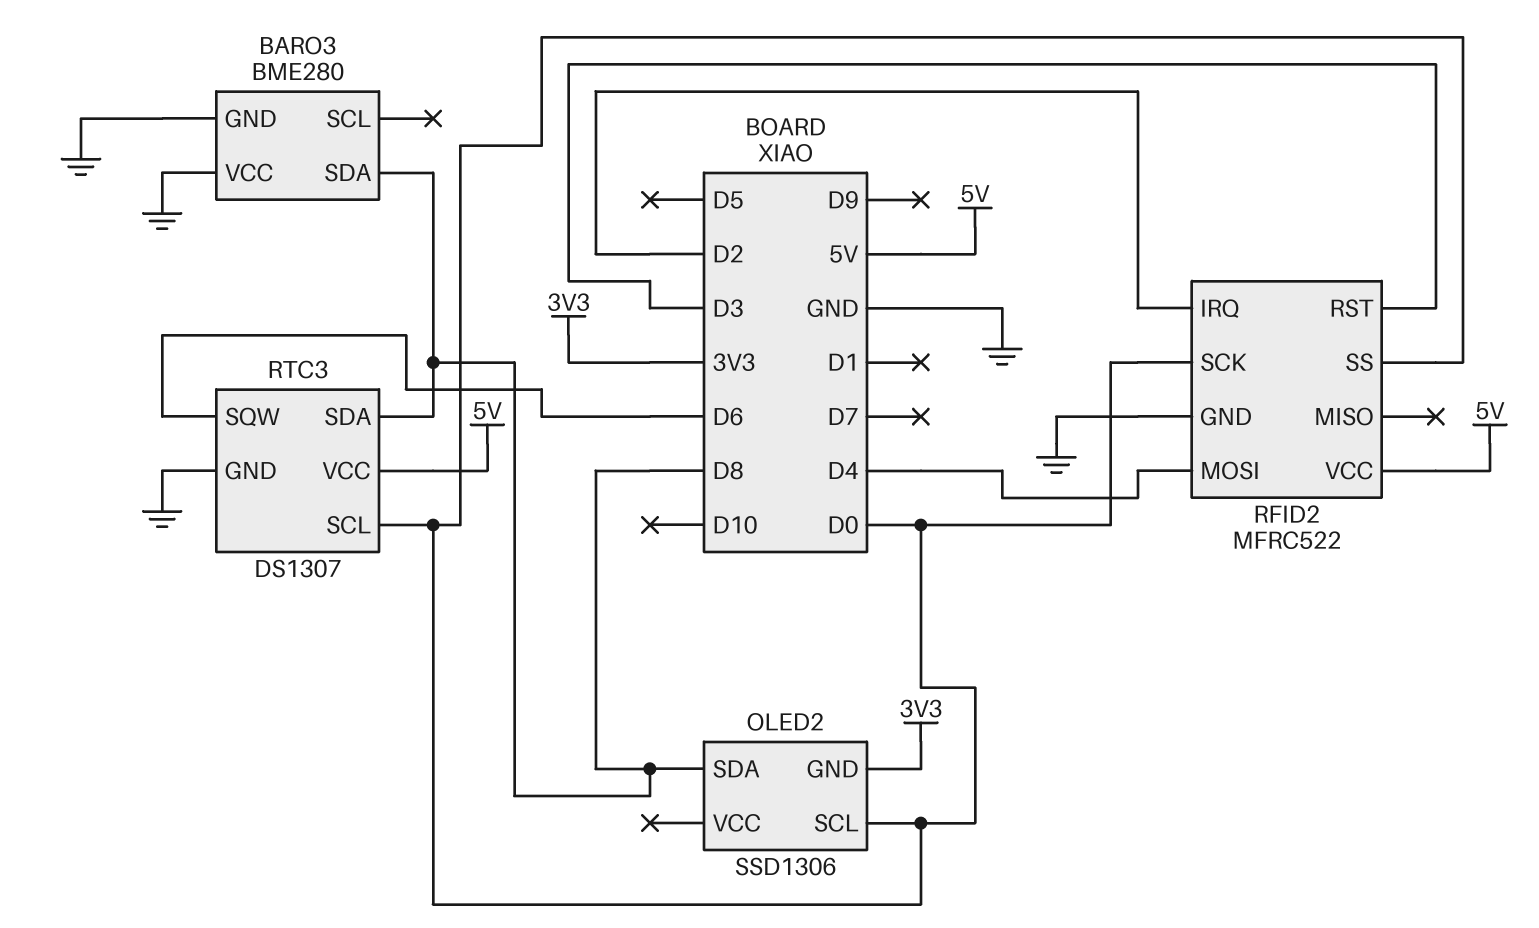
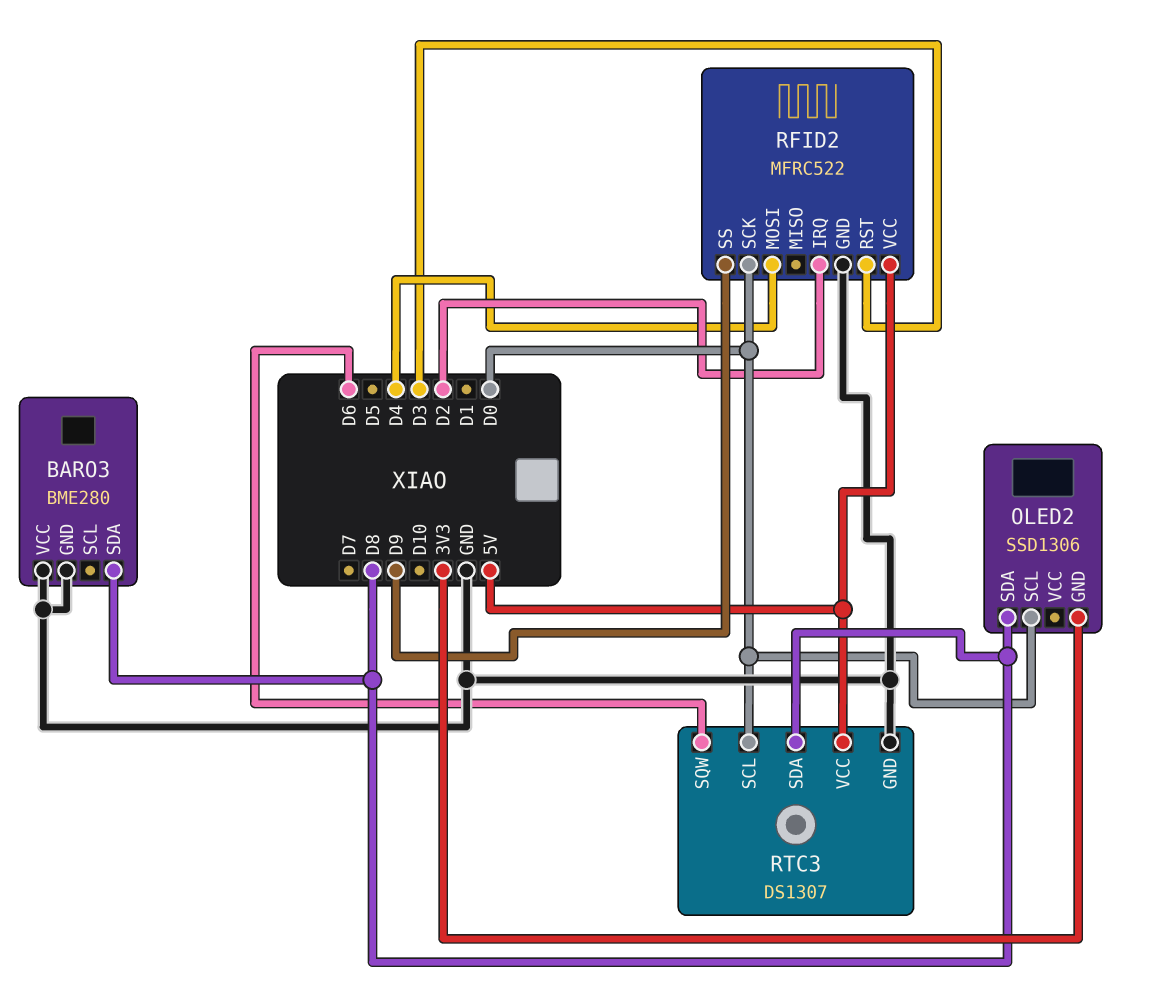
RFID2 pin SS: D0 -> D9

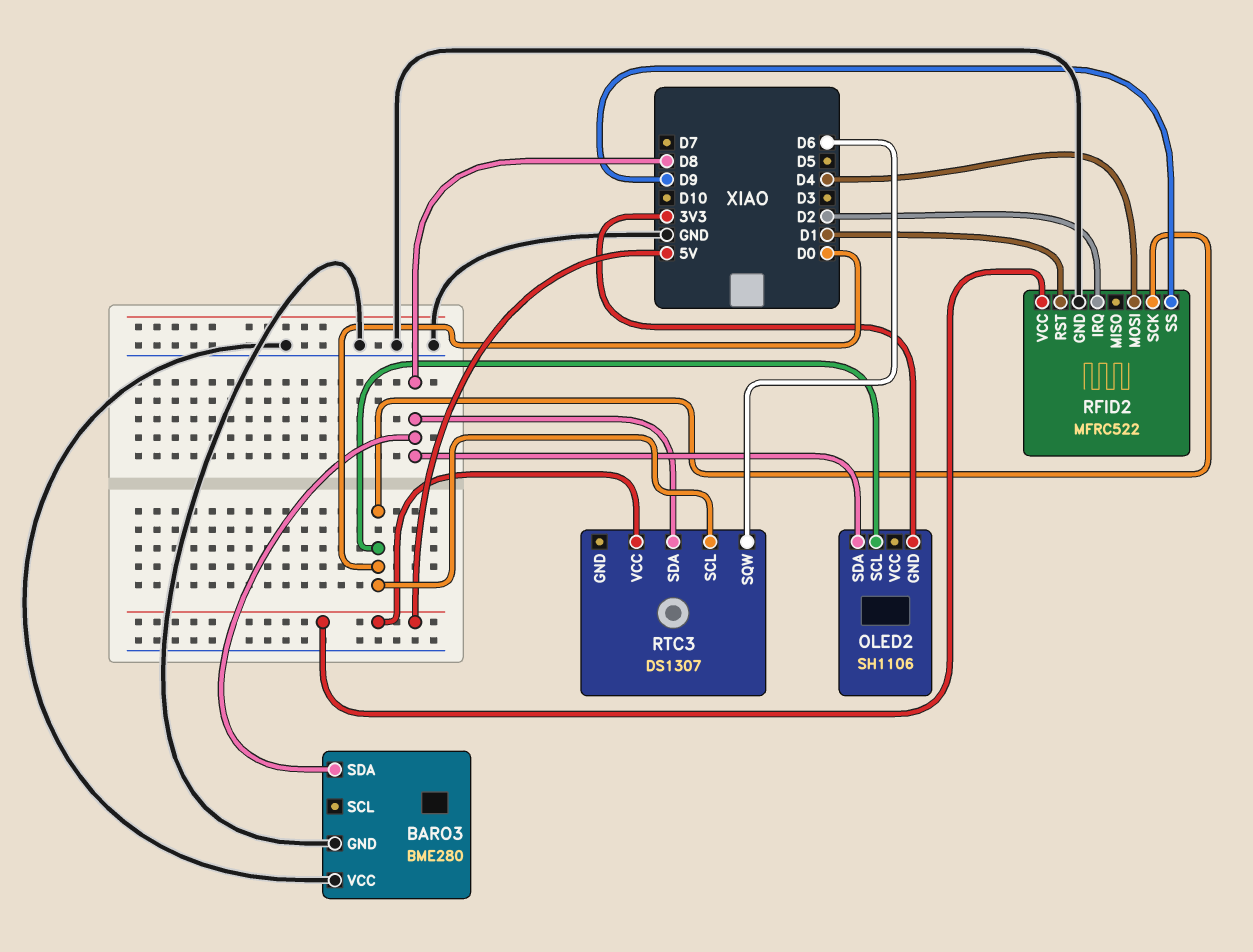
OLED2: SSD1306 -> SH1106
RFID2 pin RST: D3 -> D1
RTC3 pin GND: GND -> none

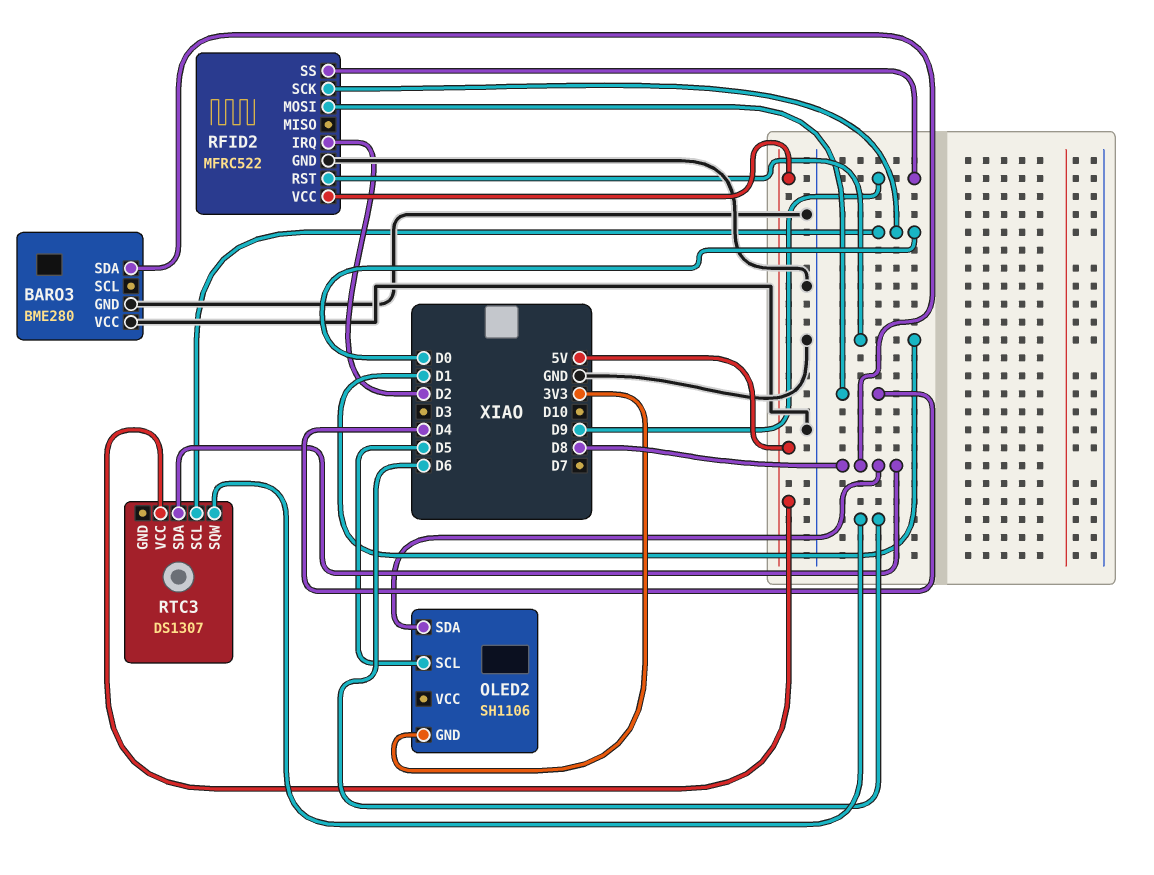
OLED2 pin SCL: D0 -> D5

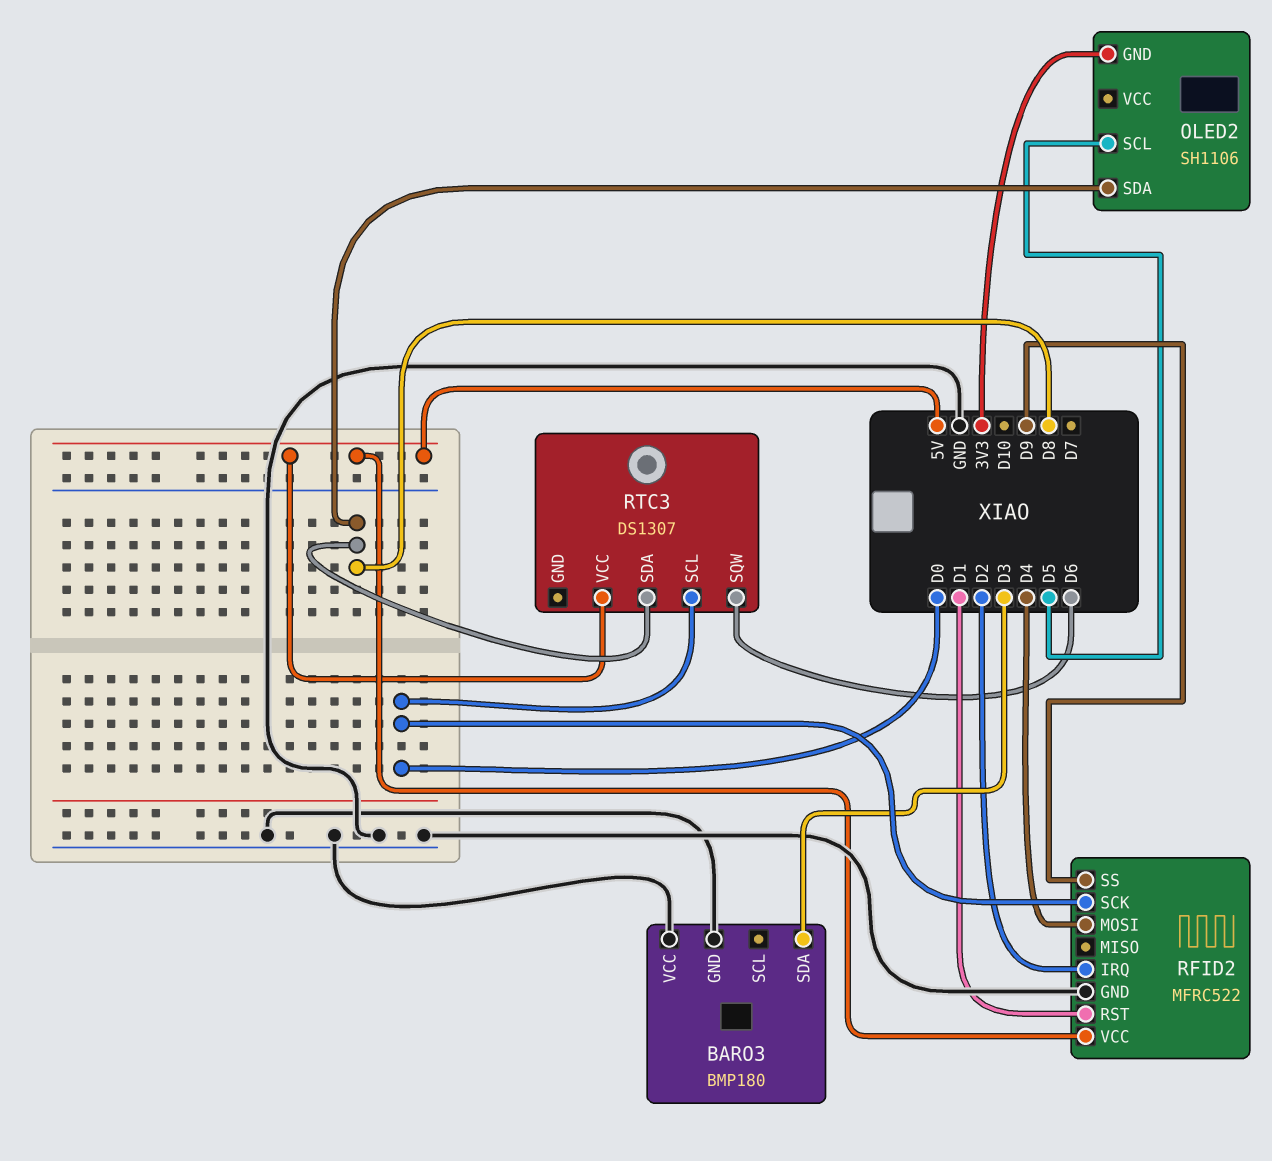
BARO3: BME280 -> BMP180
BARO3 pin SDA: D8 -> D3

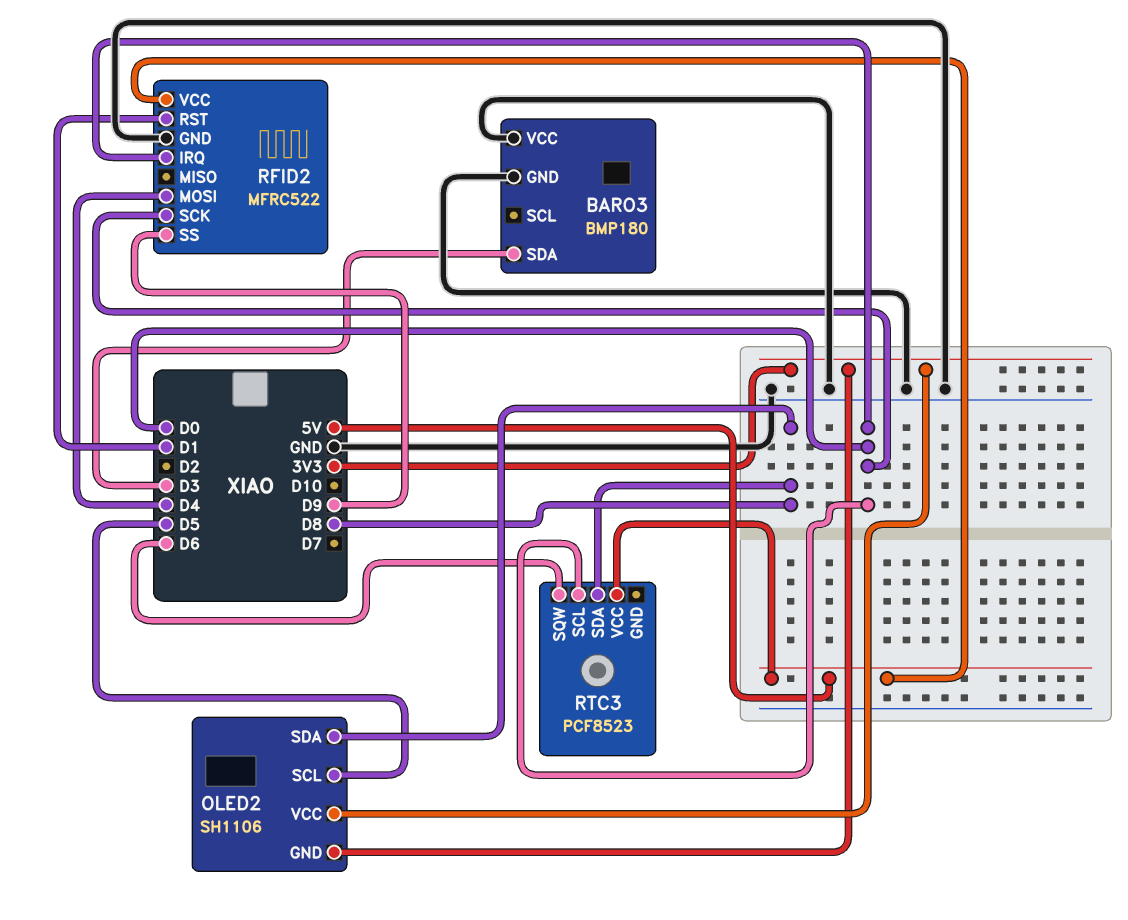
OLED2 pin VCC: none -> 3V3
RFID2 pin IRQ: D2 -> D0
RTC3: DS1307 -> PCF8523

